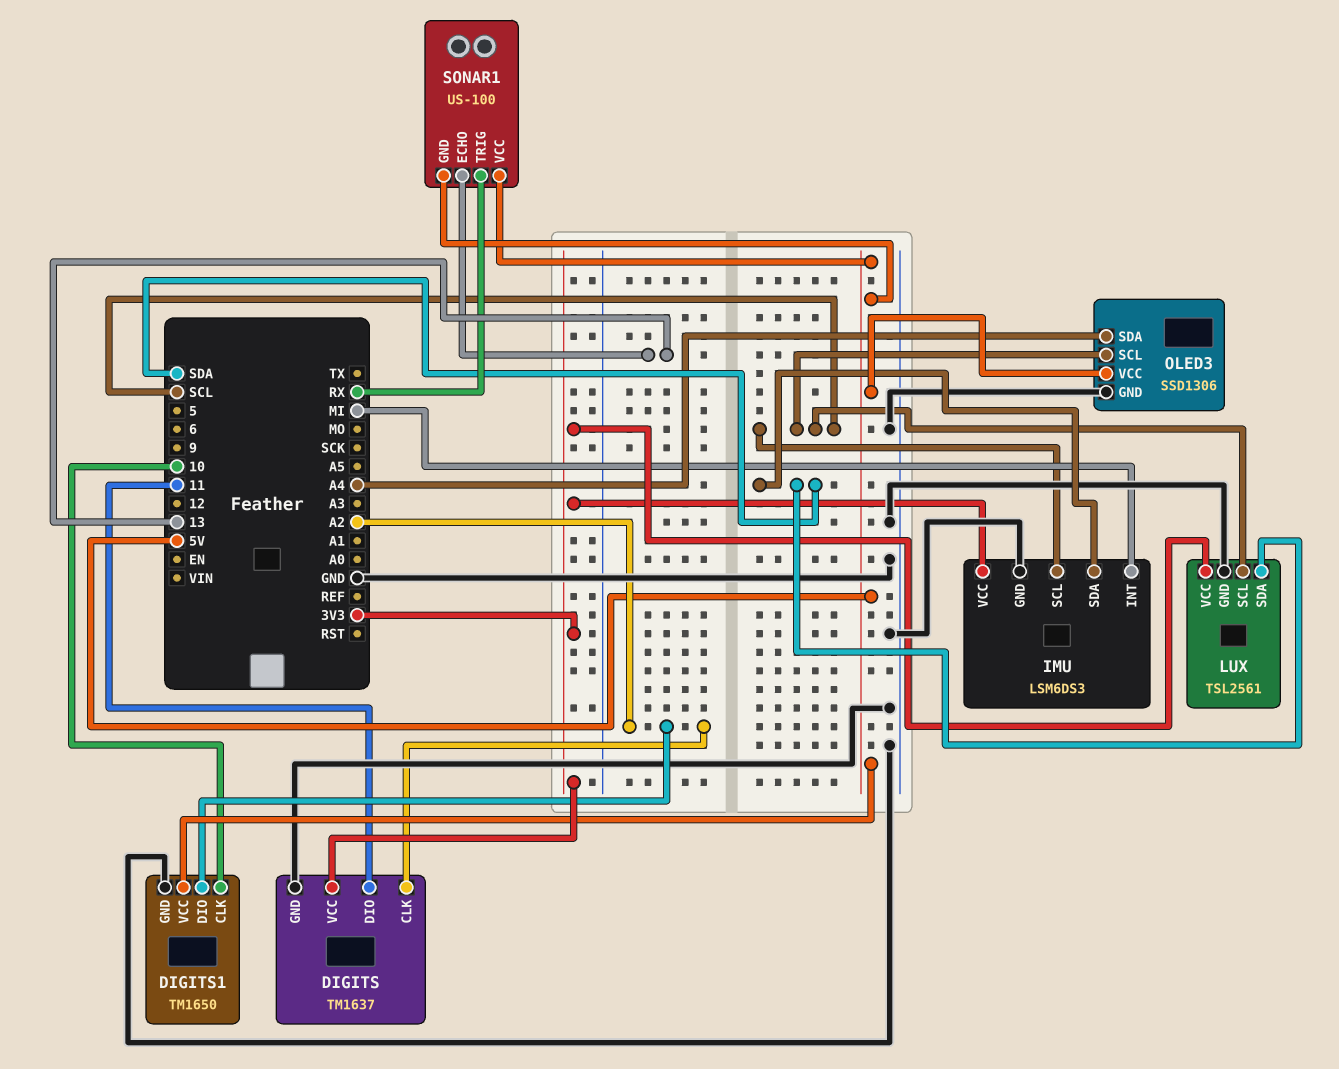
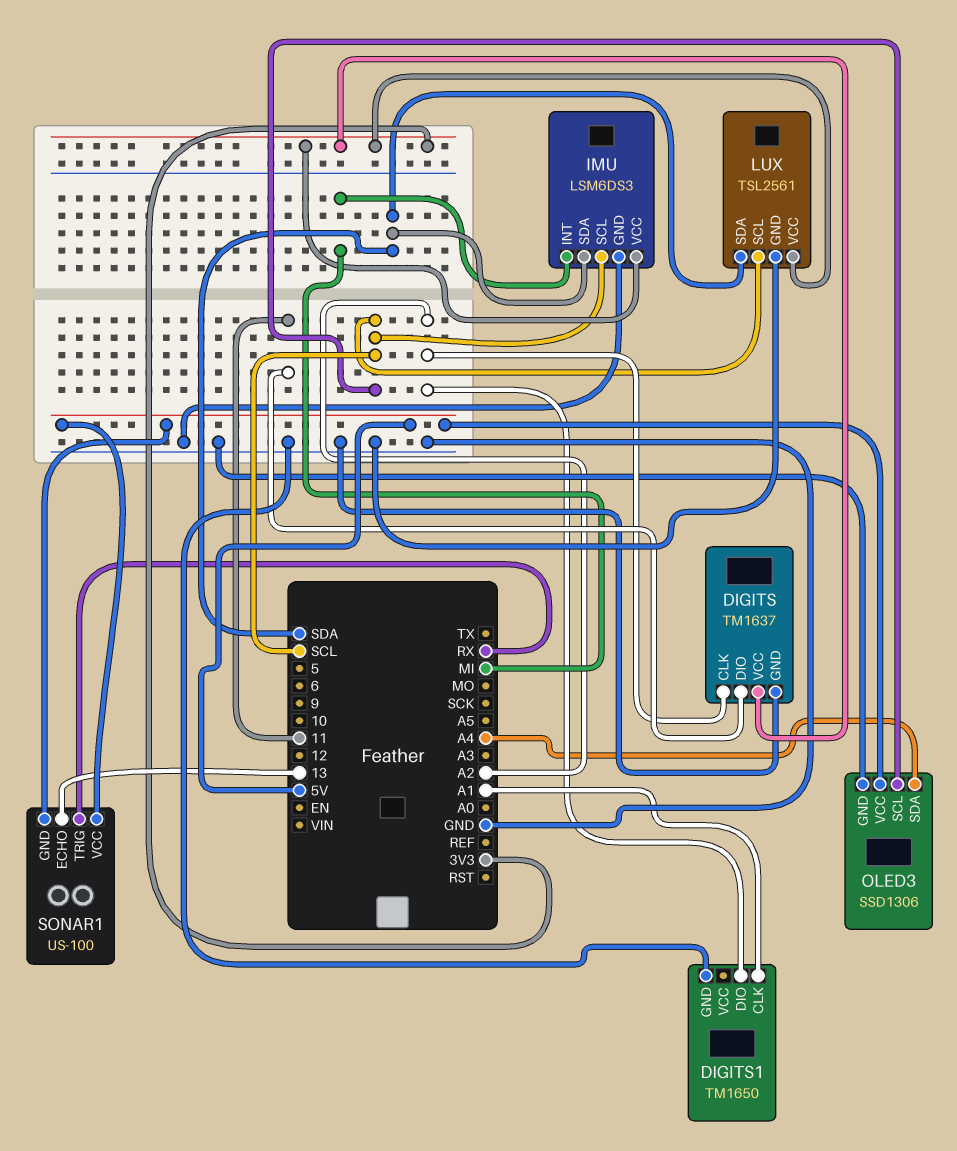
DIGITS1 pin CLK: 10 -> A1
DIGITS1 pin VCC: 5V -> none

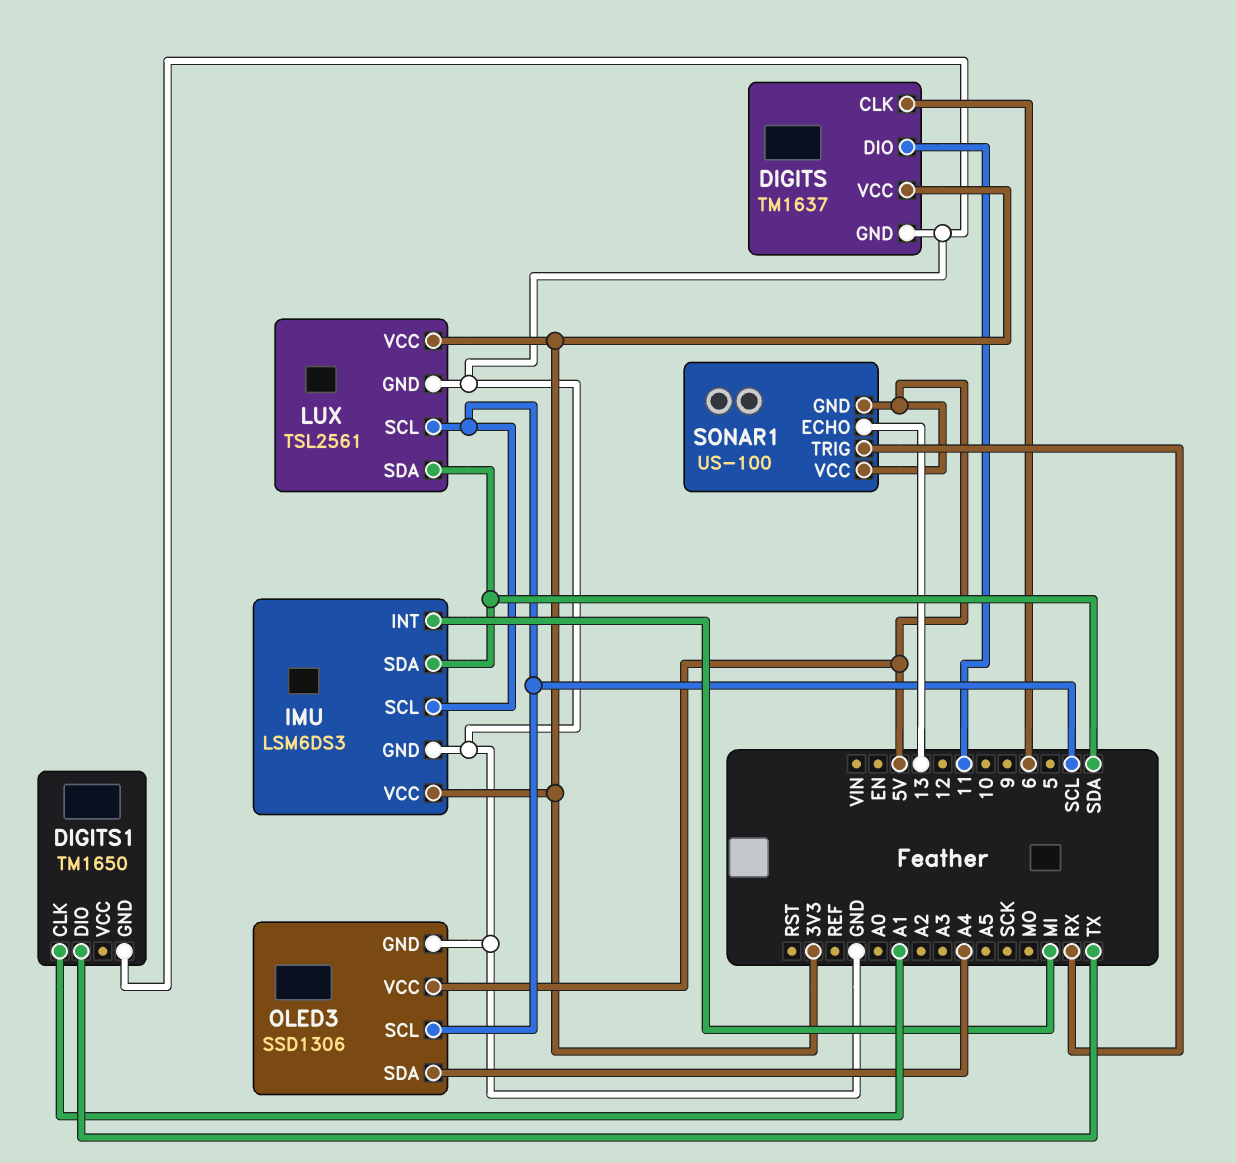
DIGITS pin CLK: A2 -> 6
DIGITS1 pin DIO: A2 -> TX

